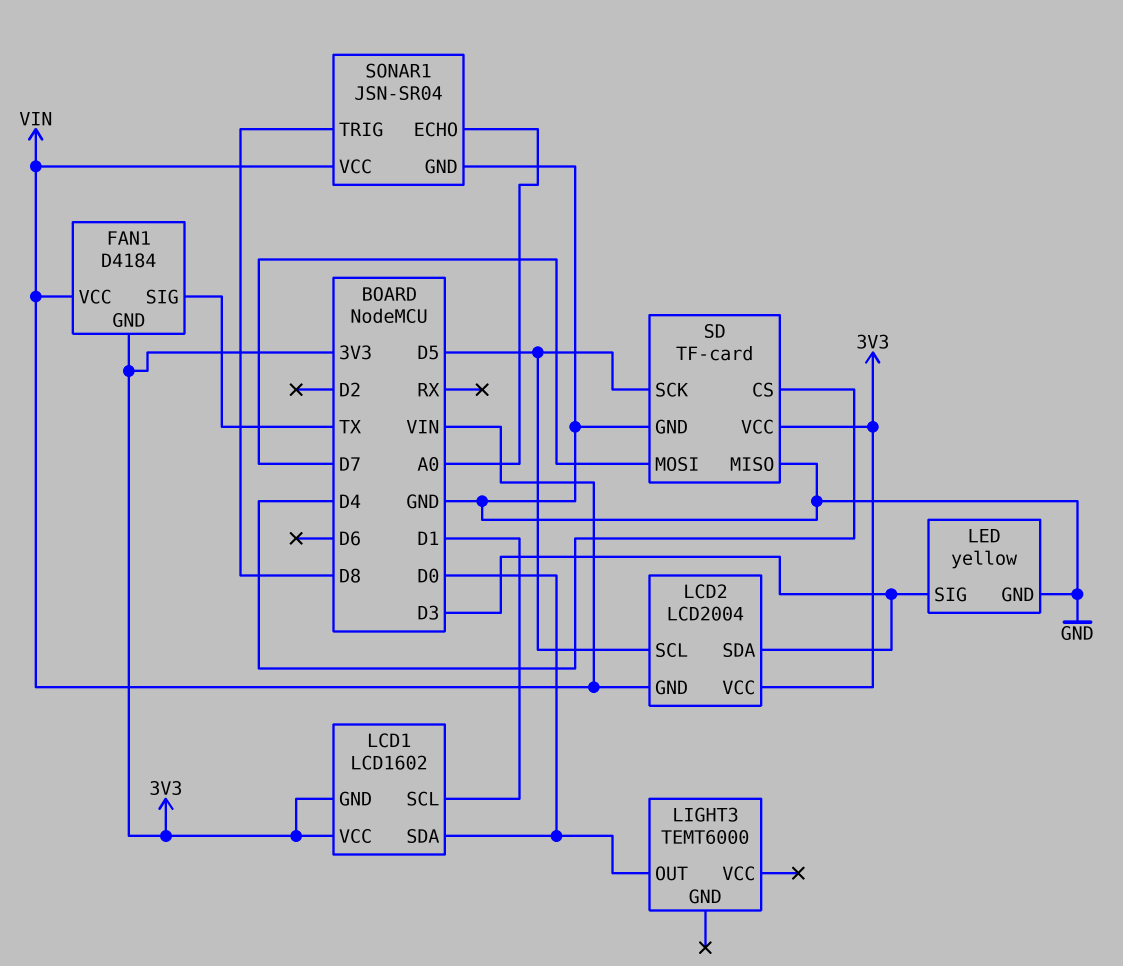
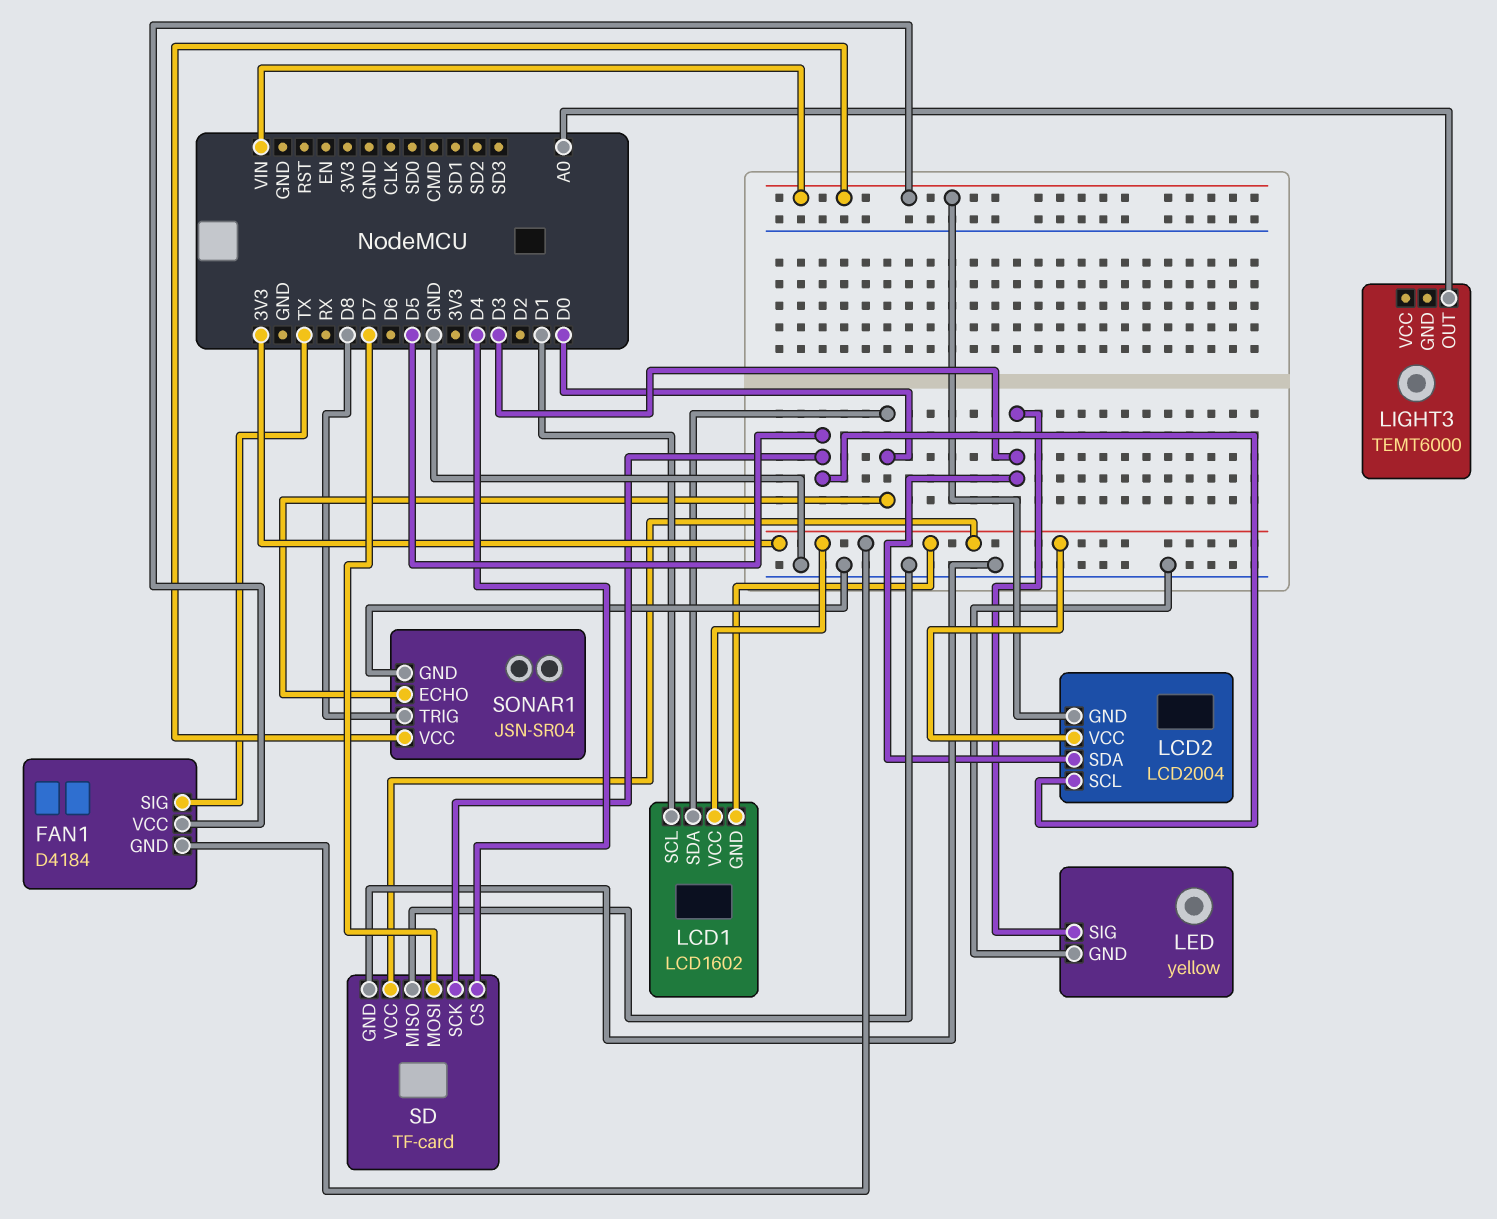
LIGHT3 pin OUT: D0 -> A0
SONAR1 pin ECHO: A0 -> D0

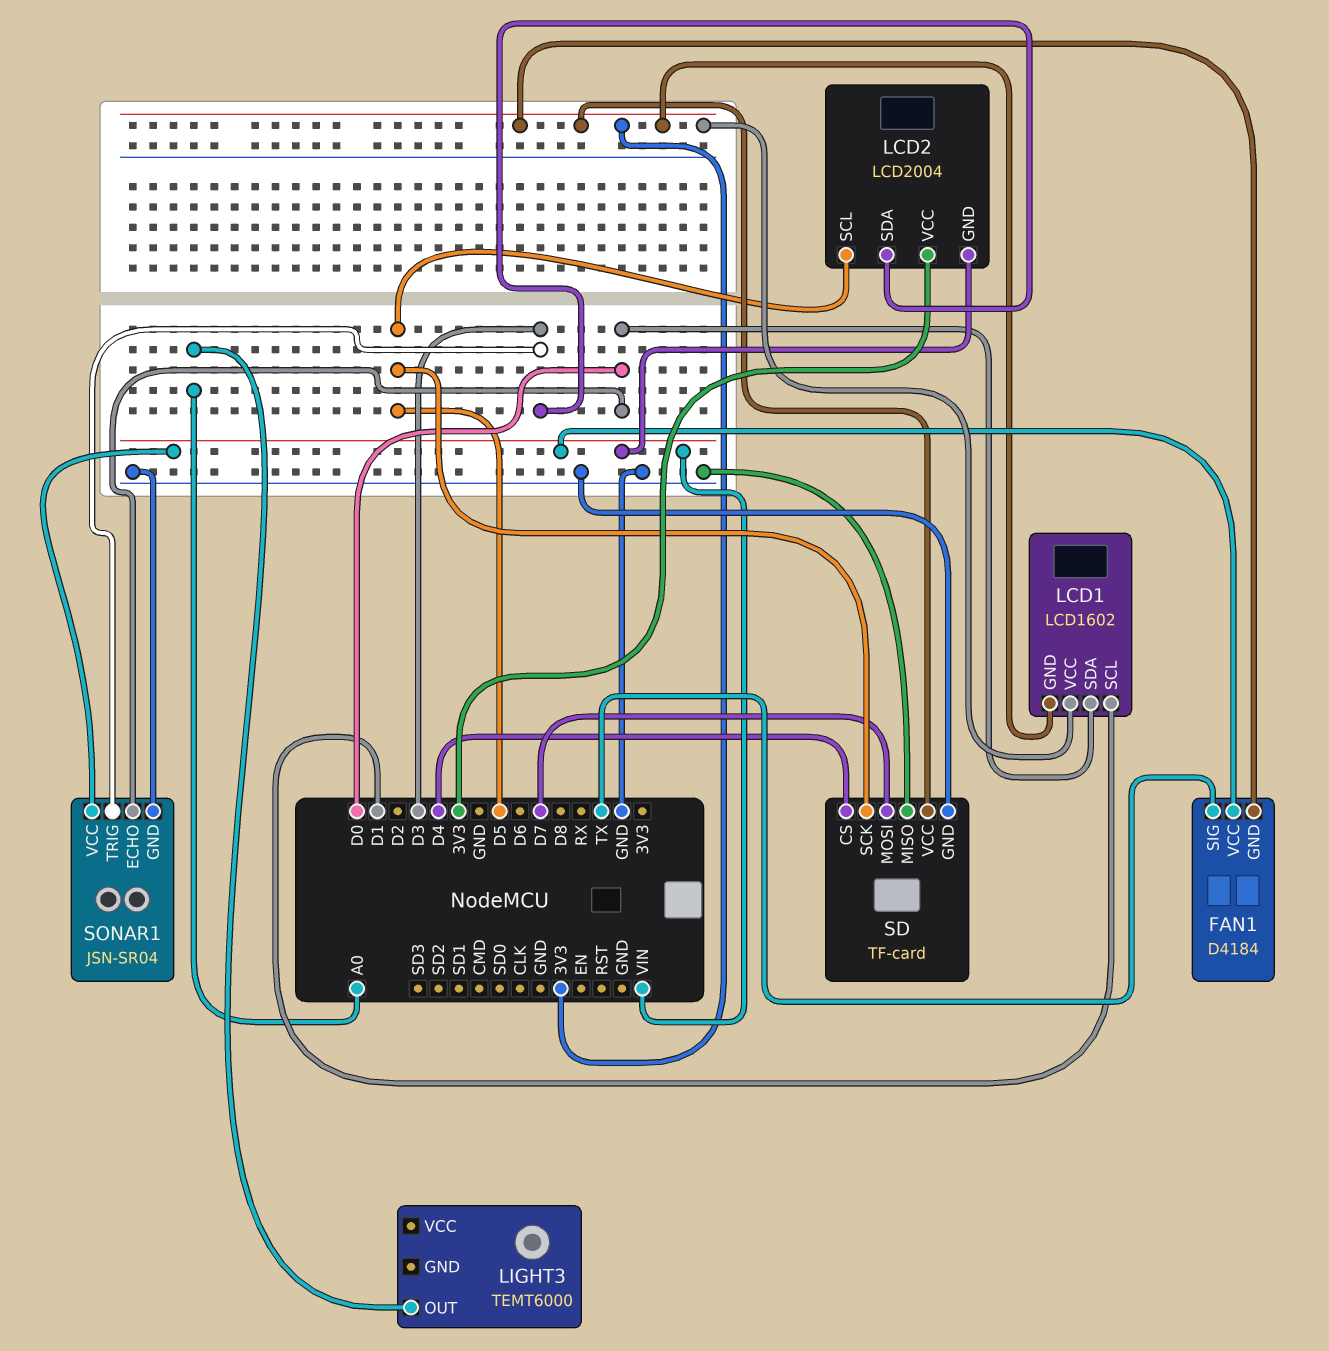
LED: yellow -> none
LED pin GND: GND -> none
LED pin SIG: D3 -> none
SONAR1 pin TRIG: D8 -> D3

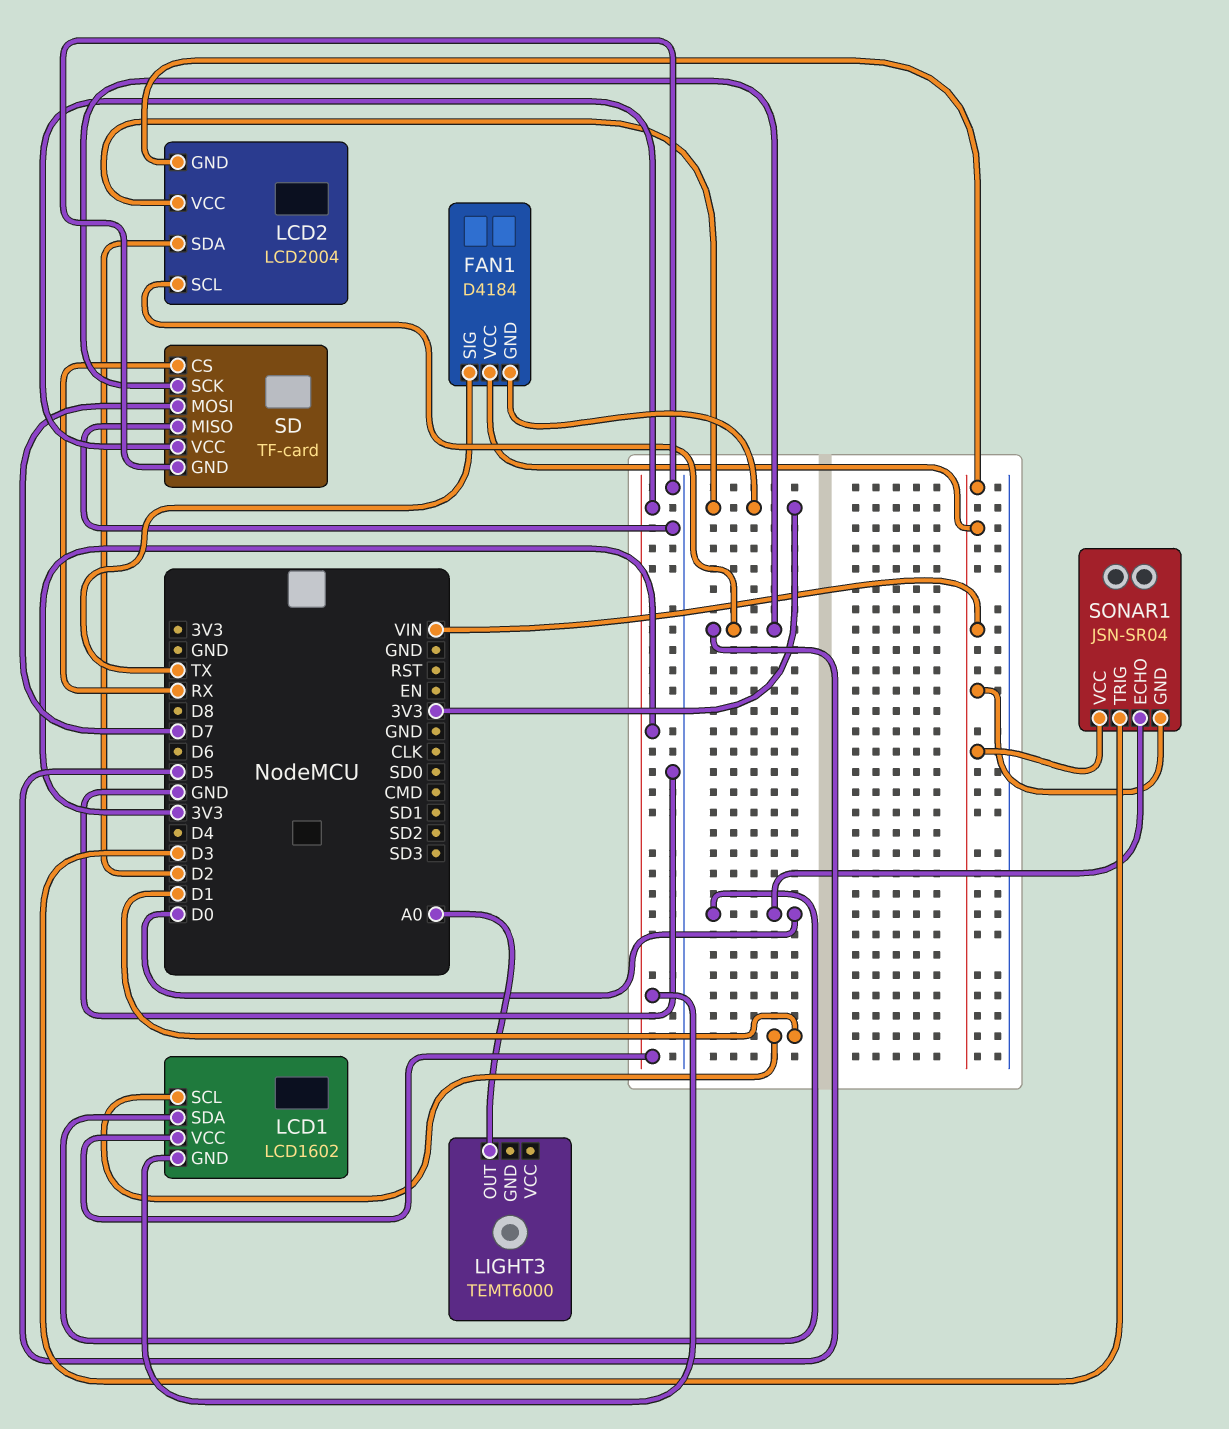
LCD2 pin SDA: D3 -> D2
SD pin CS: D4 -> RX
SONAR1 pin GND: GND -> VIN

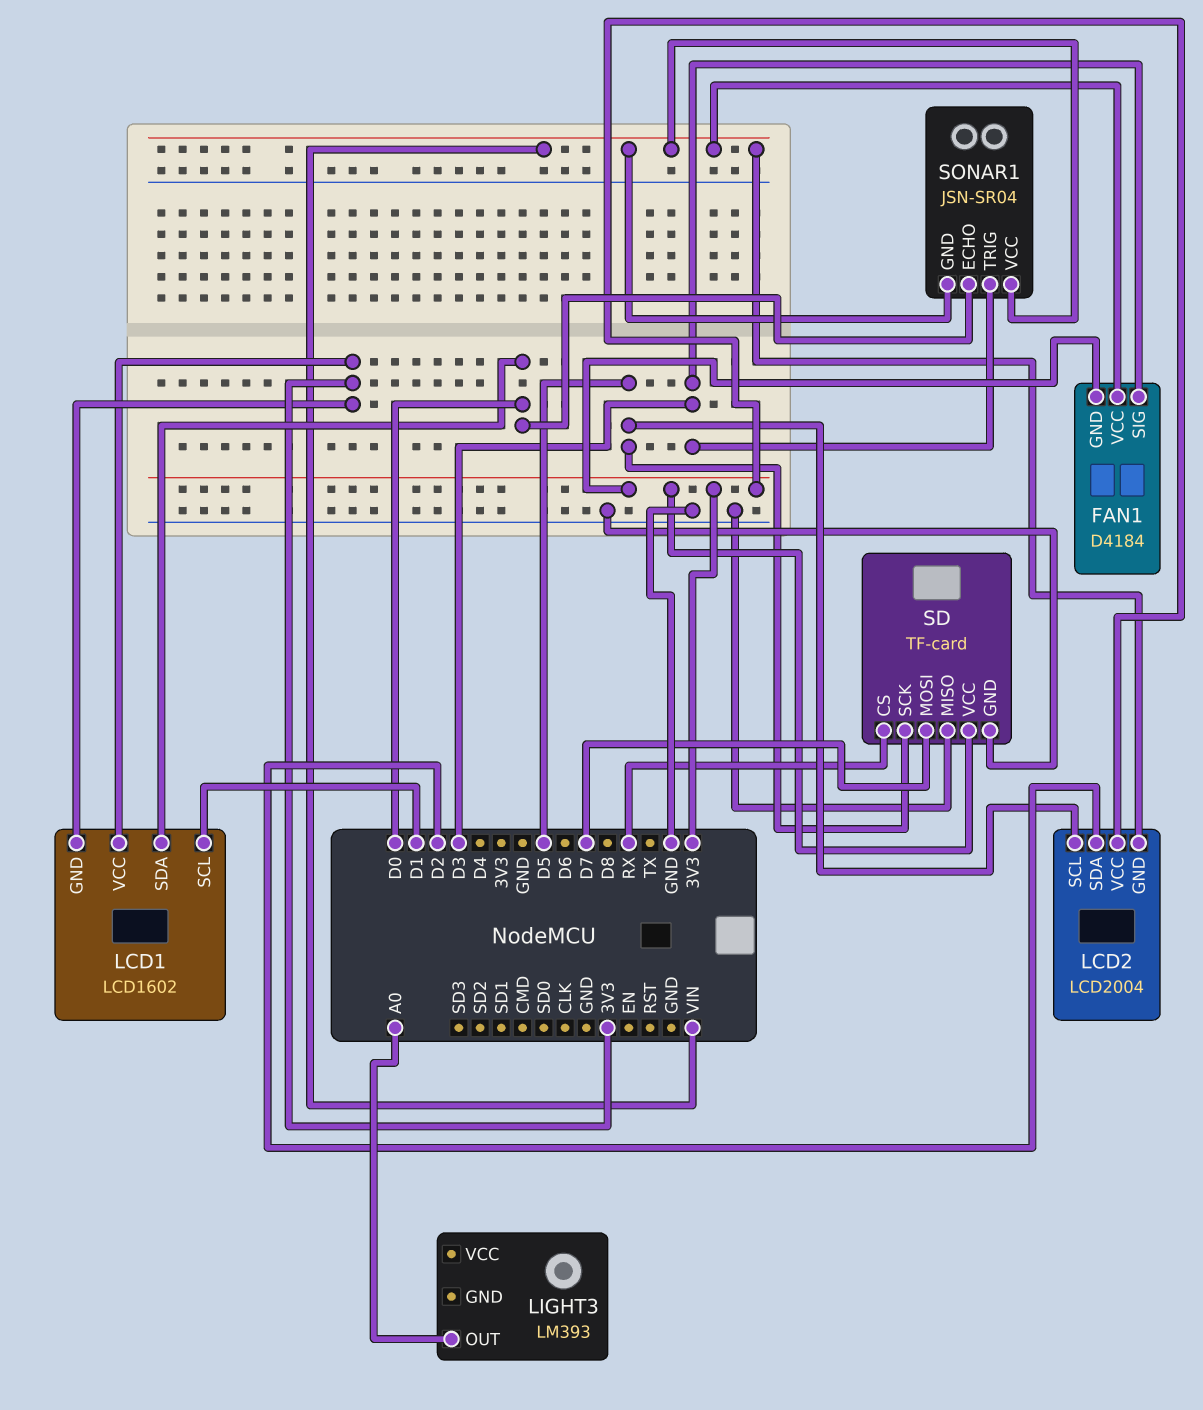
FAN1 pin SIG: TX -> D3
LIGHT3: TEMT6000 -> LM393

